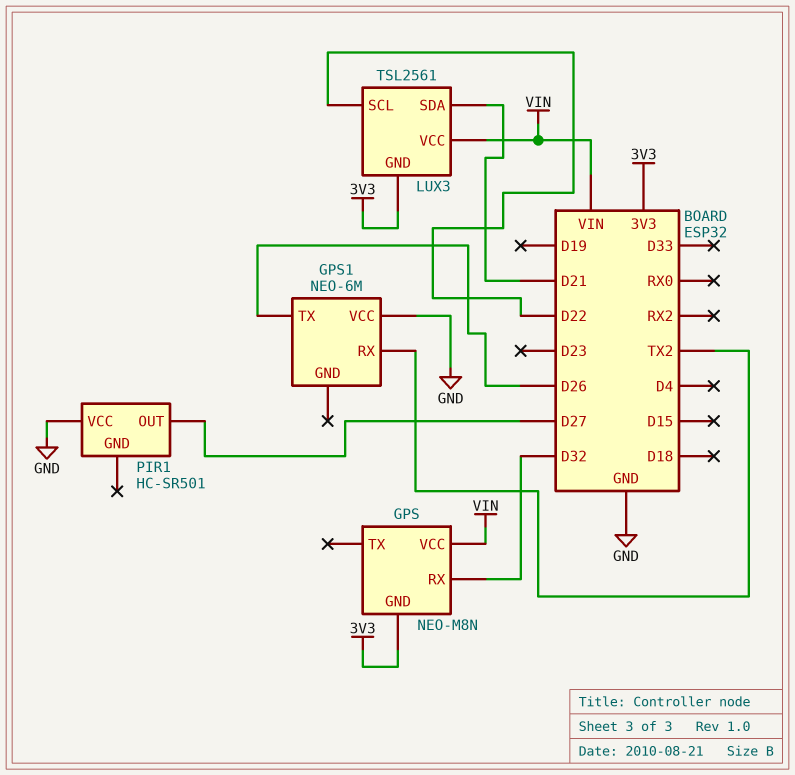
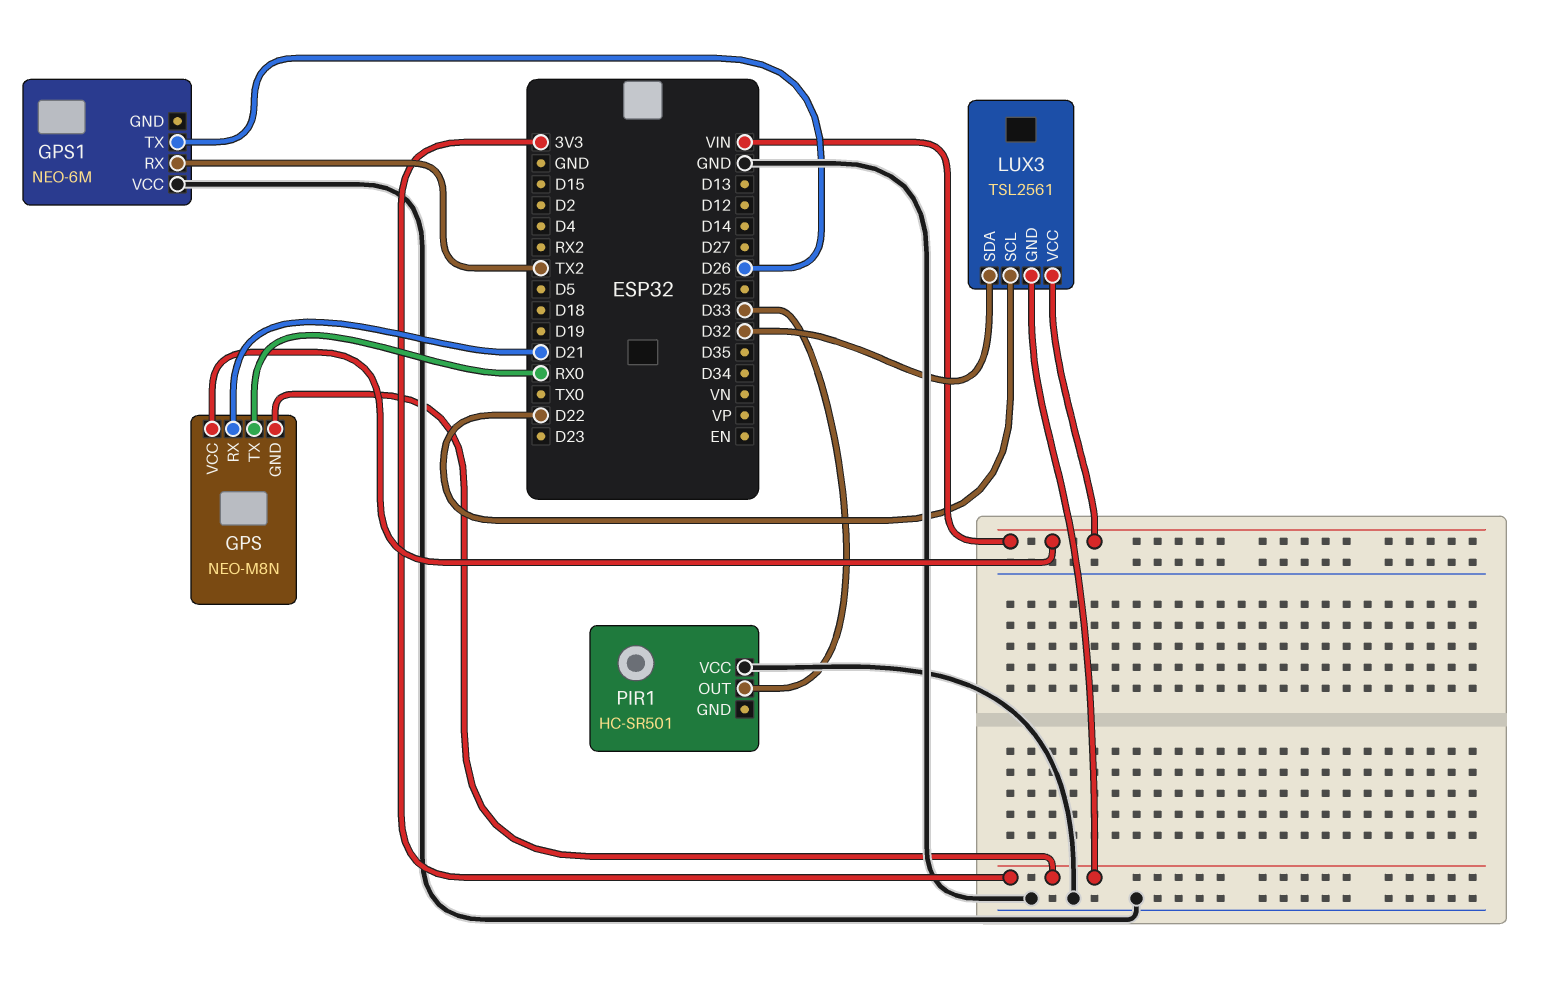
GPS pin RX: D32 -> D21
GPS pin TX: none -> RX0
LUX3 pin SDA: D21 -> D32
PIR1 pin OUT: D27 -> D33

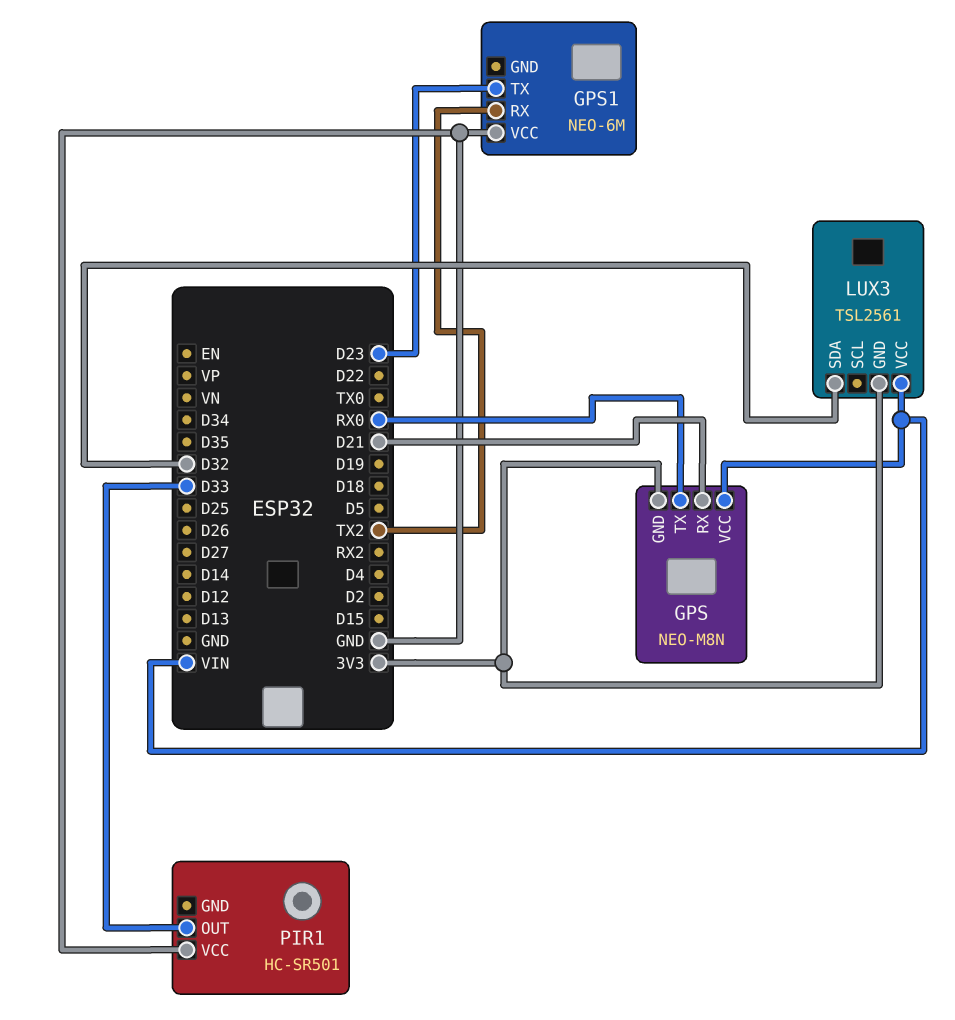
GPS1 pin TX: D26 -> D23
LUX3 pin SCL: D22 -> none

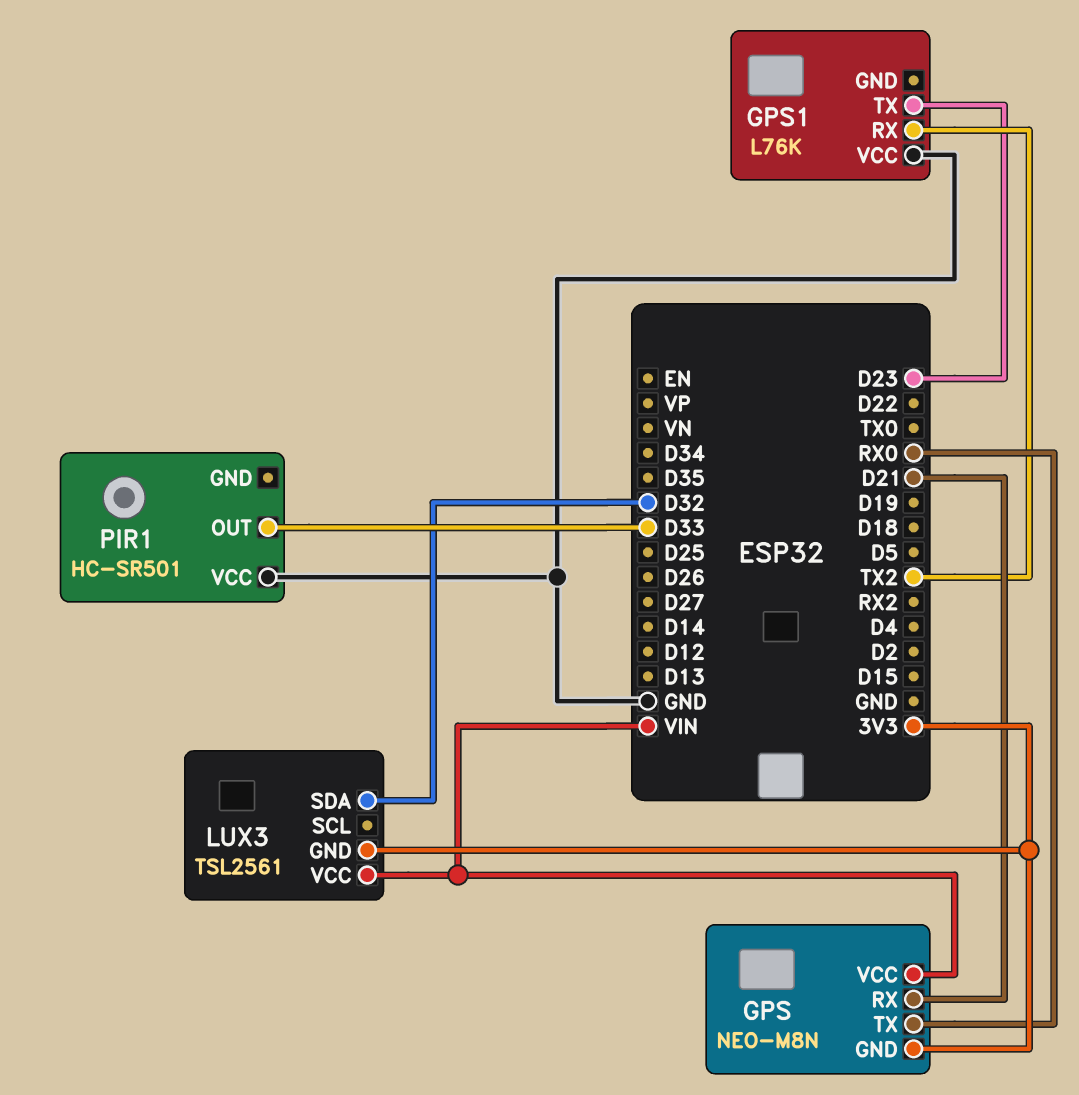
GPS1: NEO-6M -> L76K

